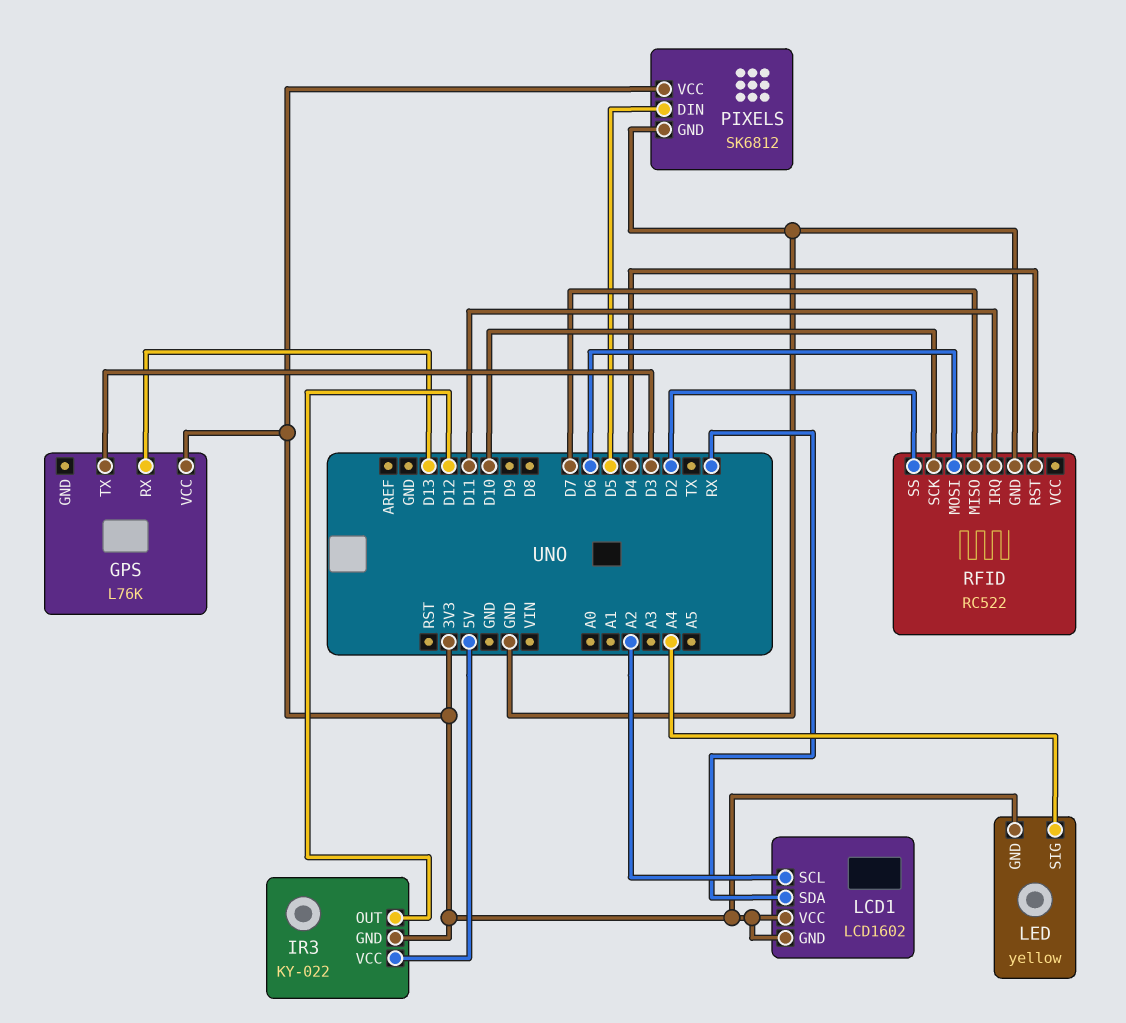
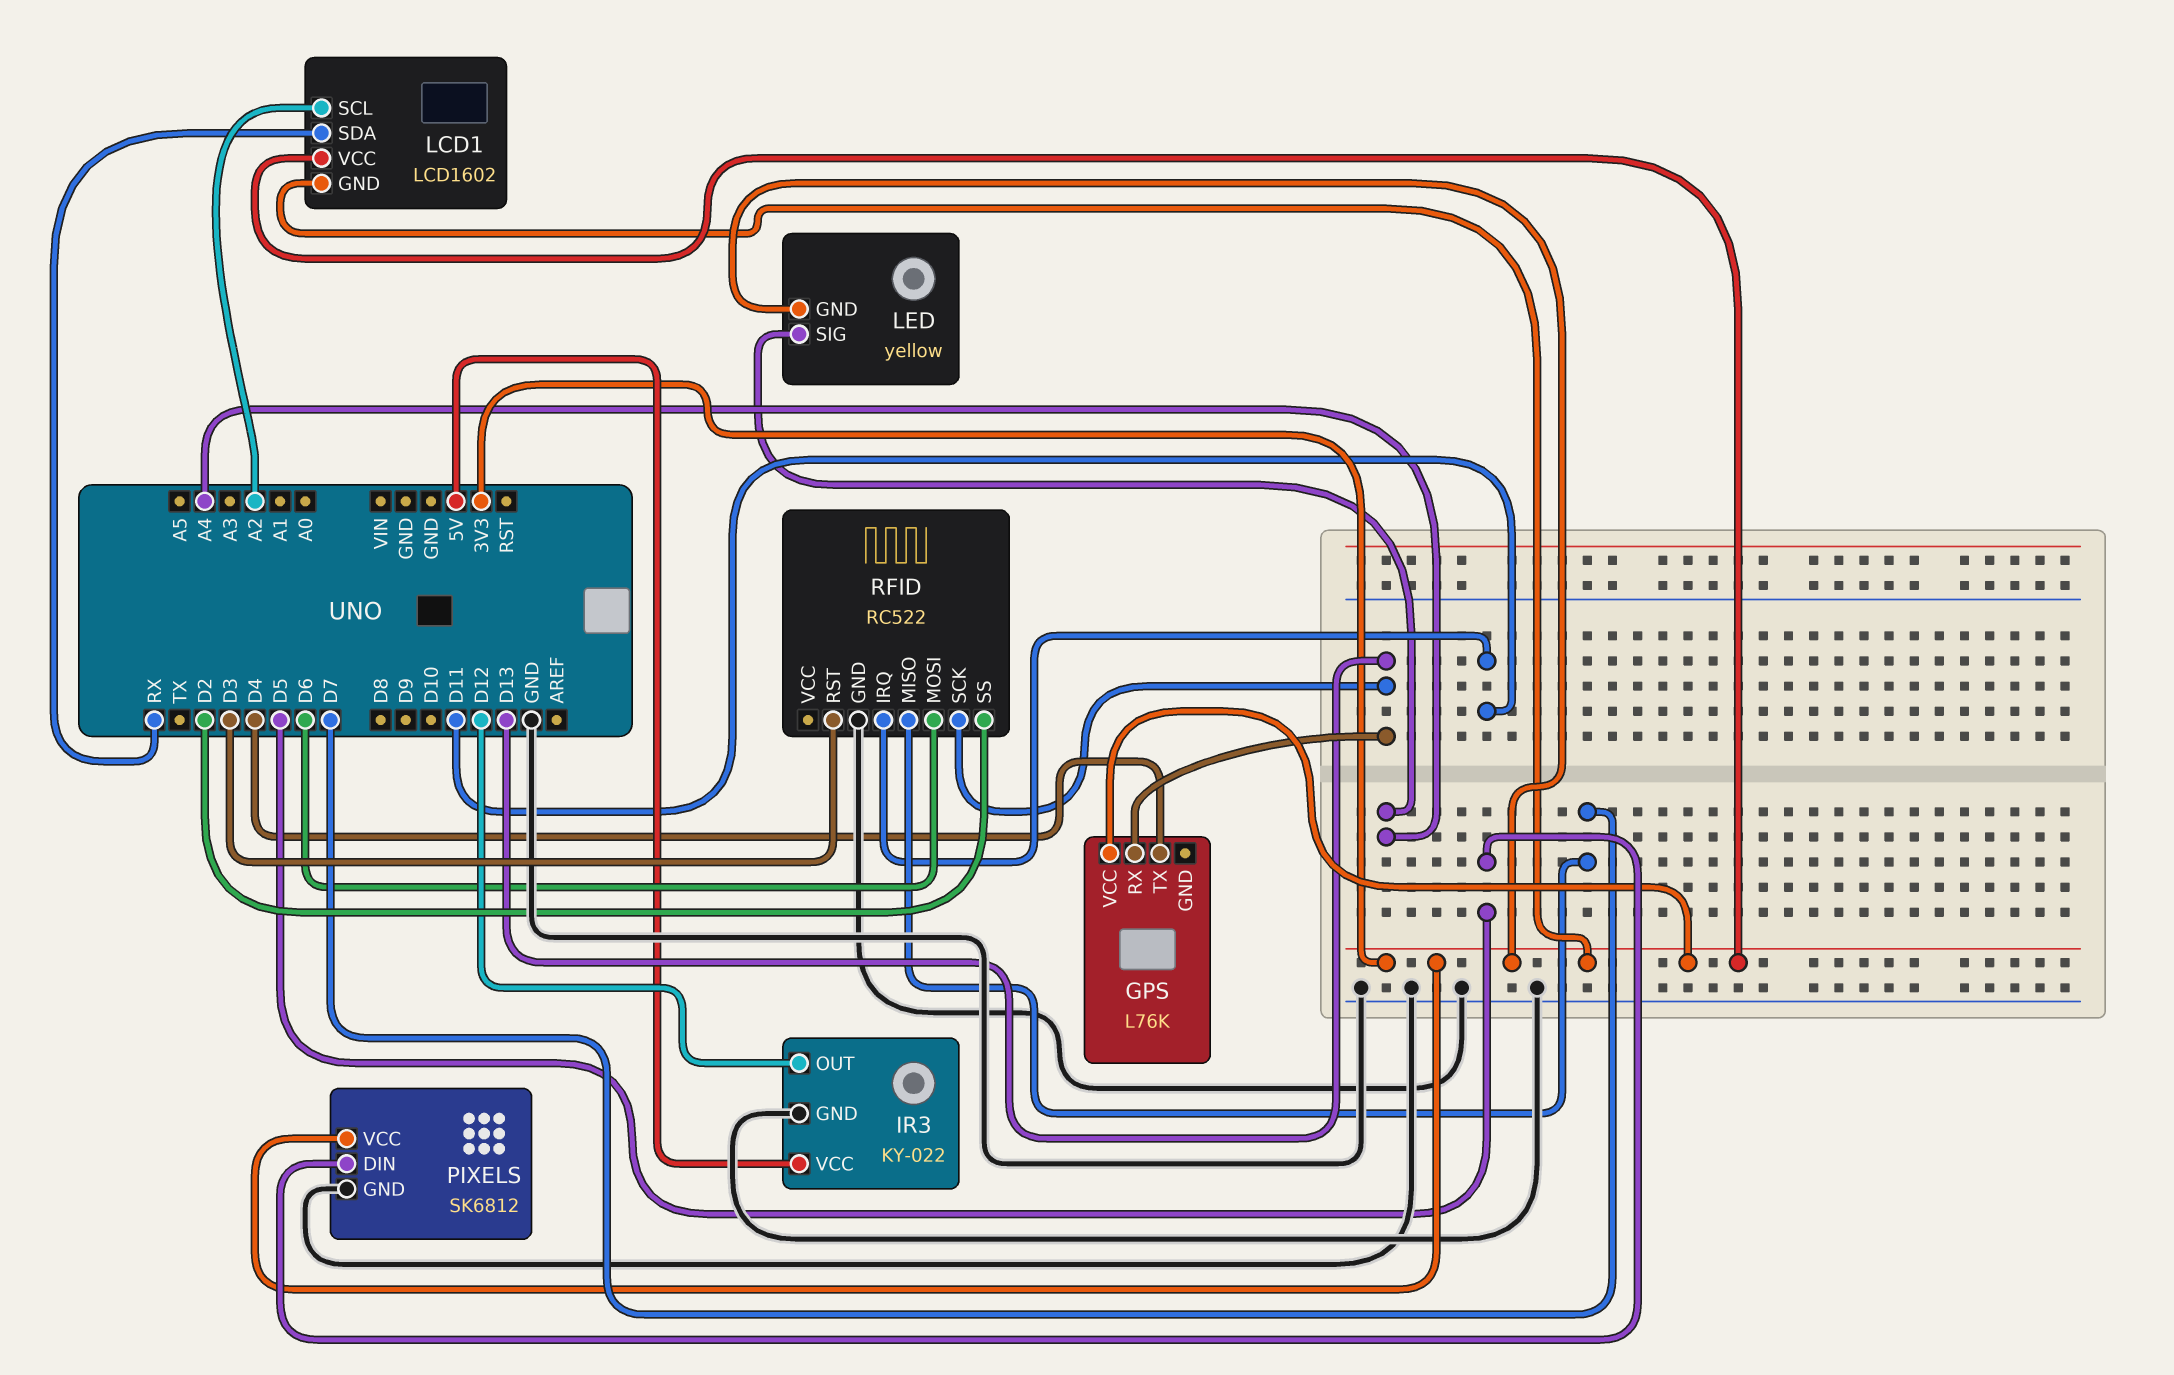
GPS pin TX: D3 -> D4
IR3 pin GND: 3V3 -> GND
RFID pin RST: D4 -> D3
RFID pin SCK: D10 -> D13

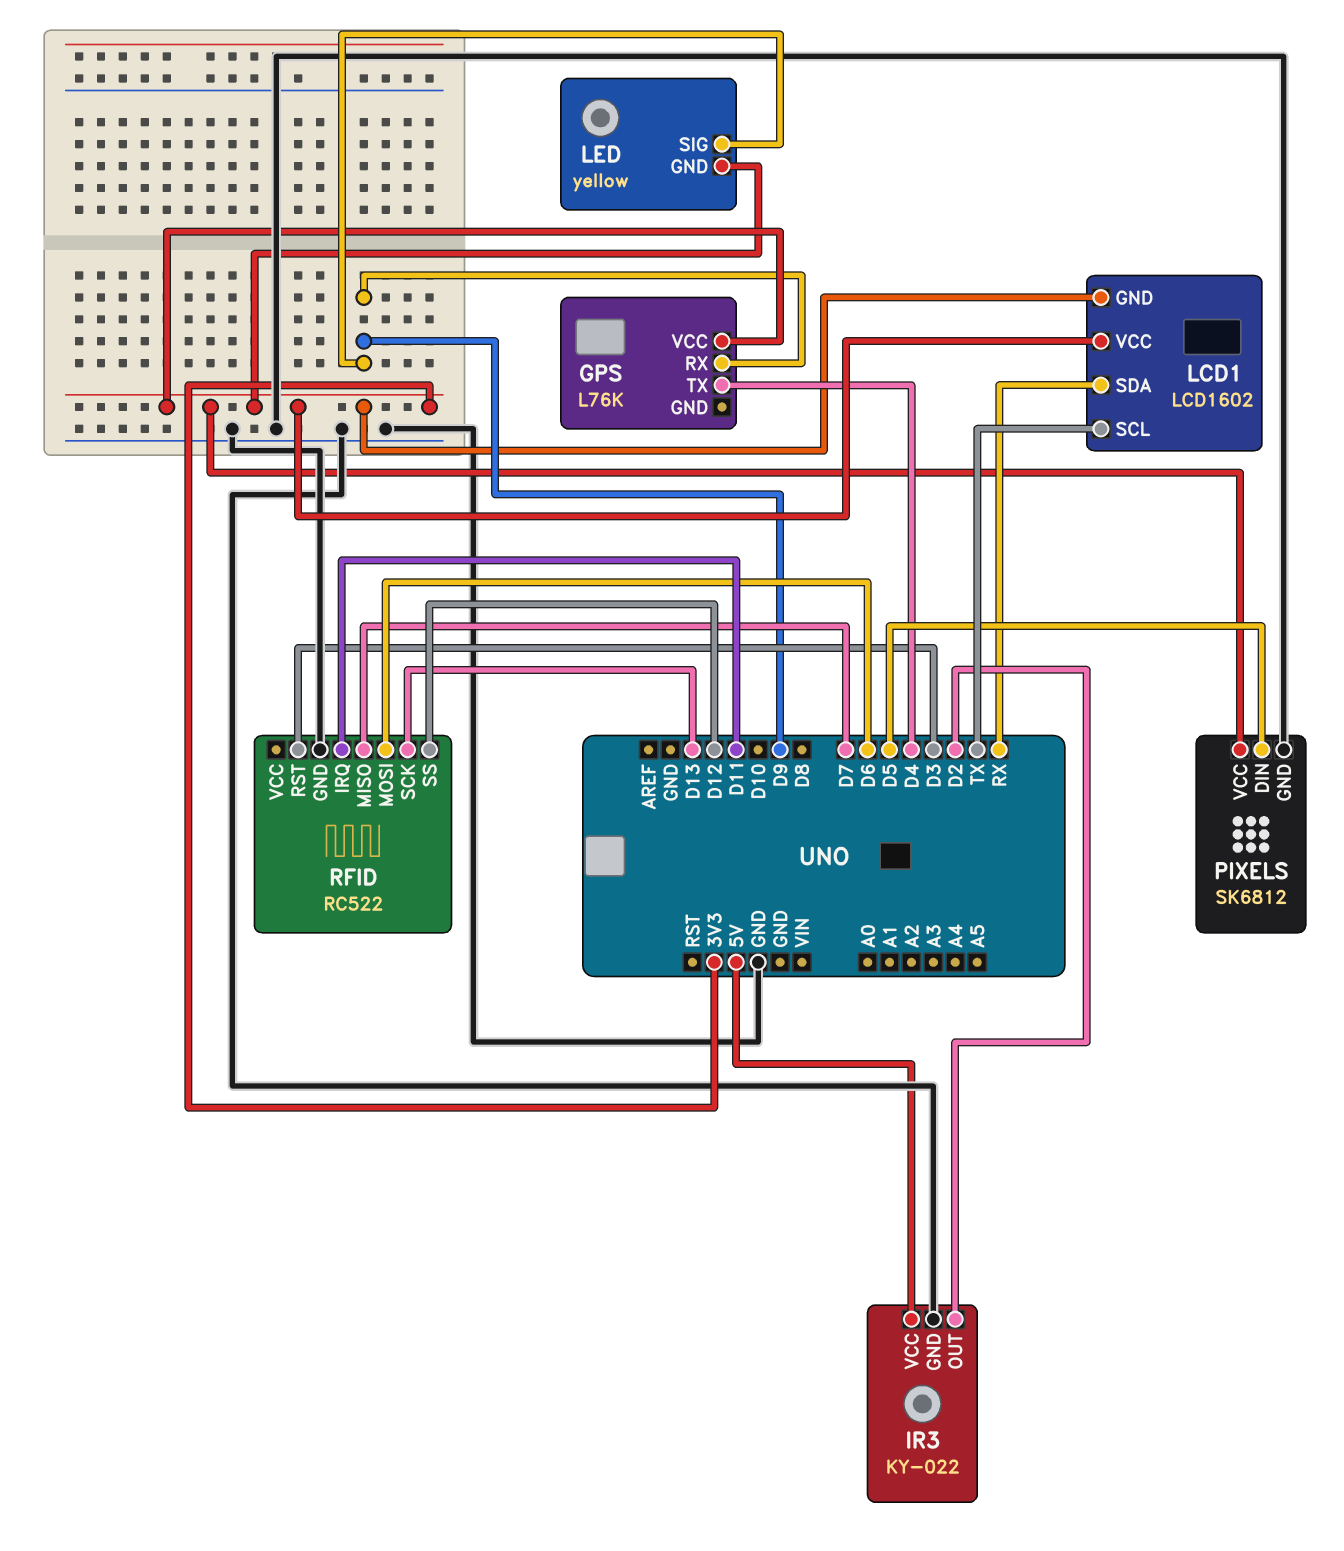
GPS pin RX: D13 -> D9
IR3 pin OUT: D12 -> D2
LCD1 pin SCL: A2 -> TX
LED pin SIG: A4 -> D9
RFID pin SS: D2 -> D12

